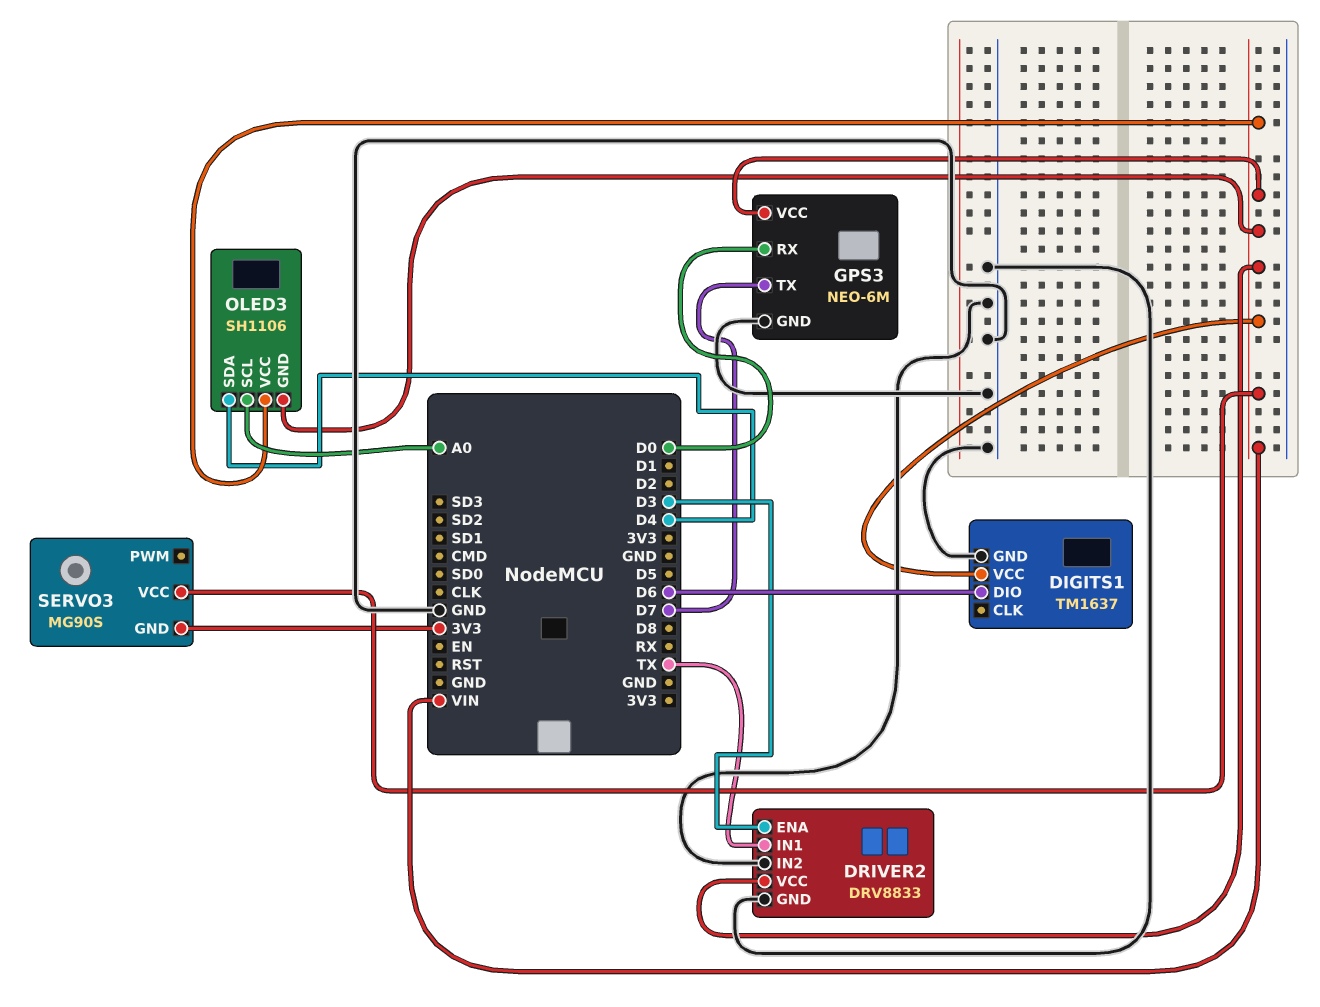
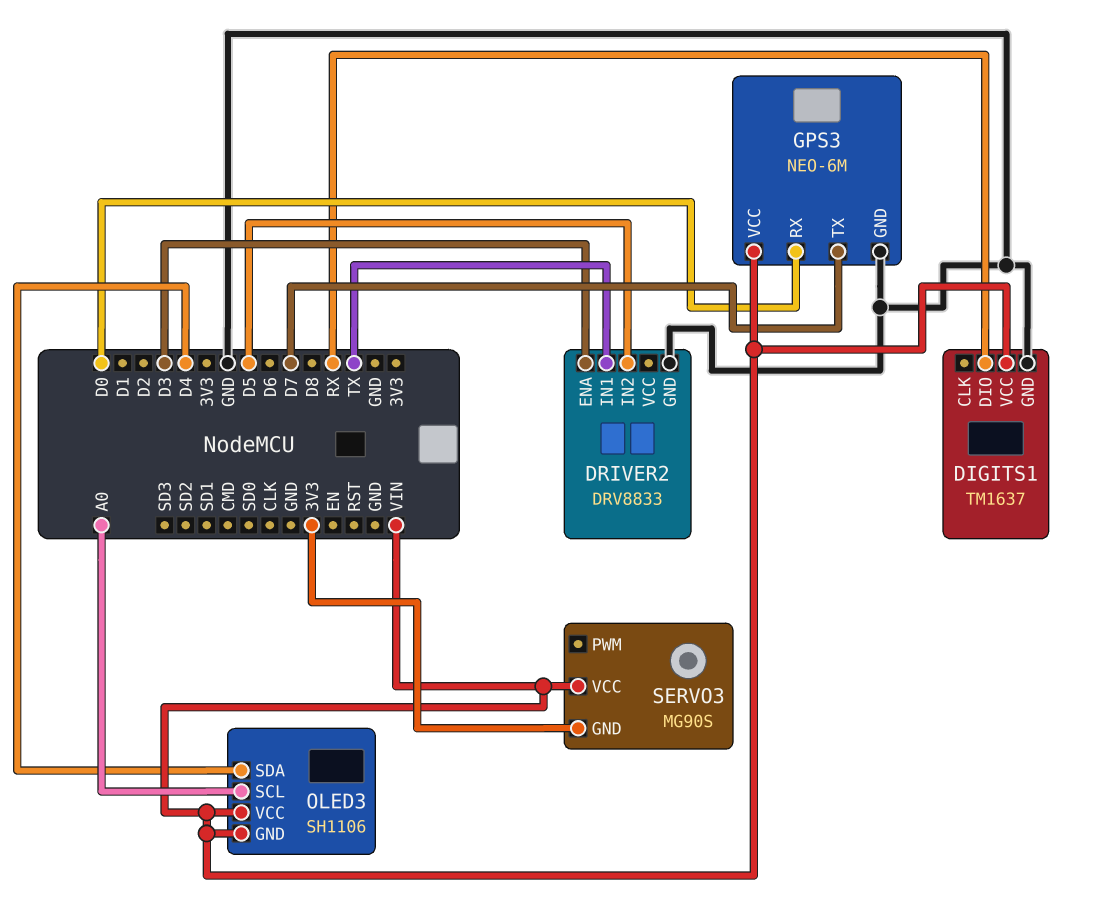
DIGITS1 pin DIO: D6 -> RX
DRIVER2 pin IN2: GND -> D5
DRIVER2 pin VCC: VIN -> none

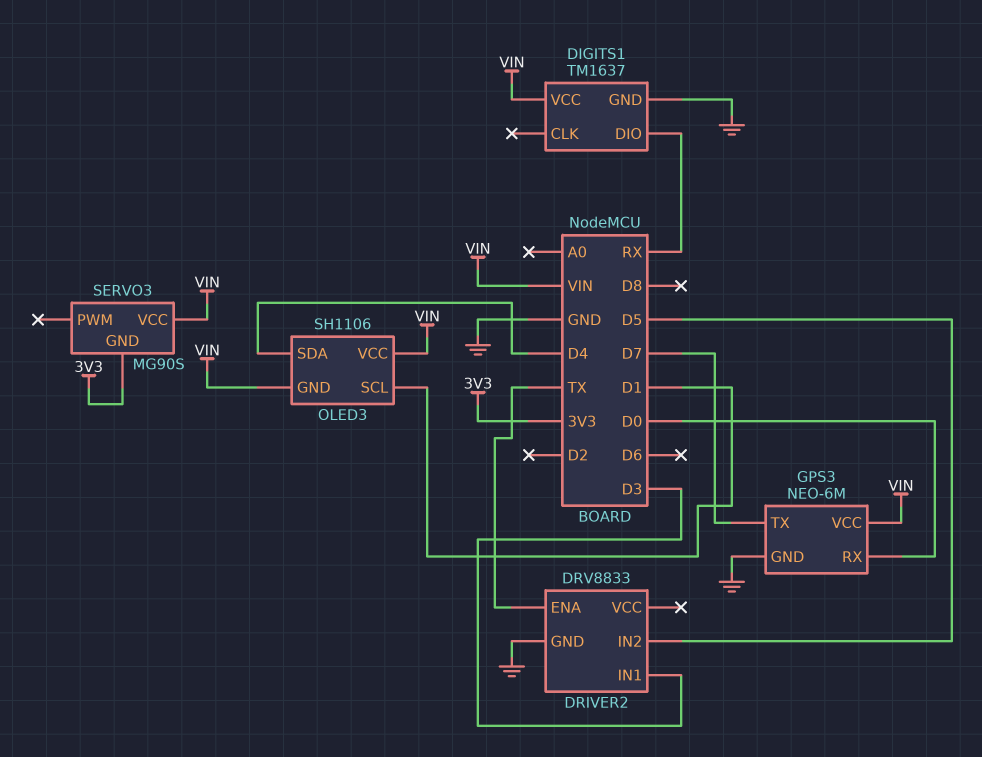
DRIVER2 pin ENA: D3 -> TX
DRIVER2 pin IN1: TX -> D3
OLED3 pin SCL: A0 -> D1

